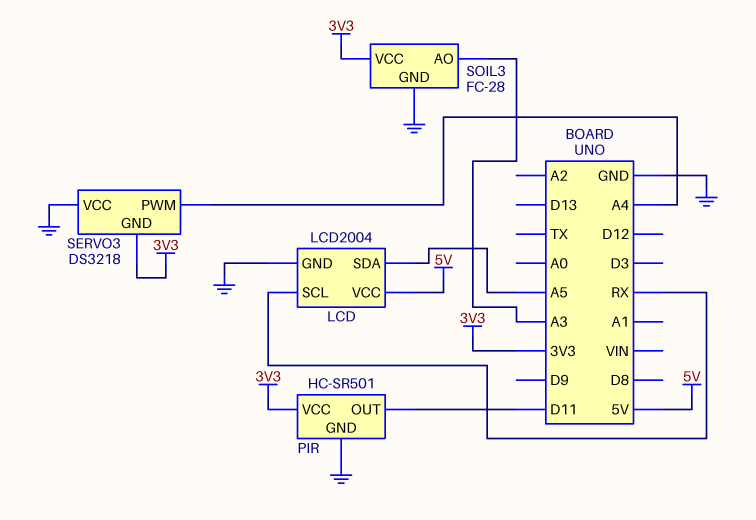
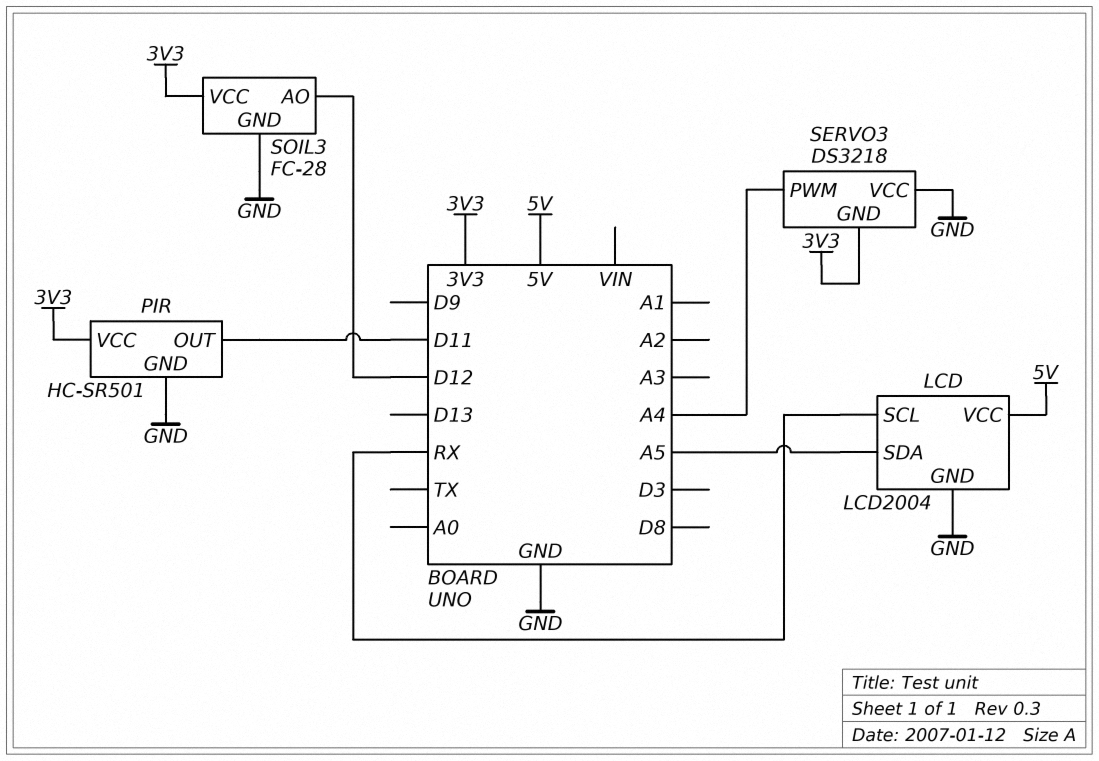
SOIL3 pin AO: A3 -> D12

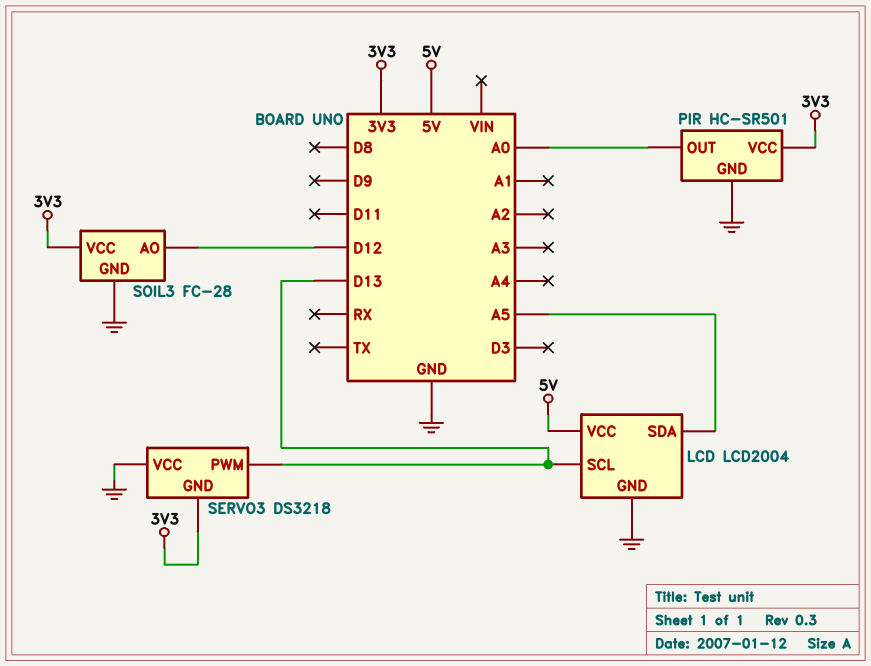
LCD pin SCL: RX -> D13
PIR pin OUT: D11 -> A0
SERVO3 pin PWM: A4 -> D13

